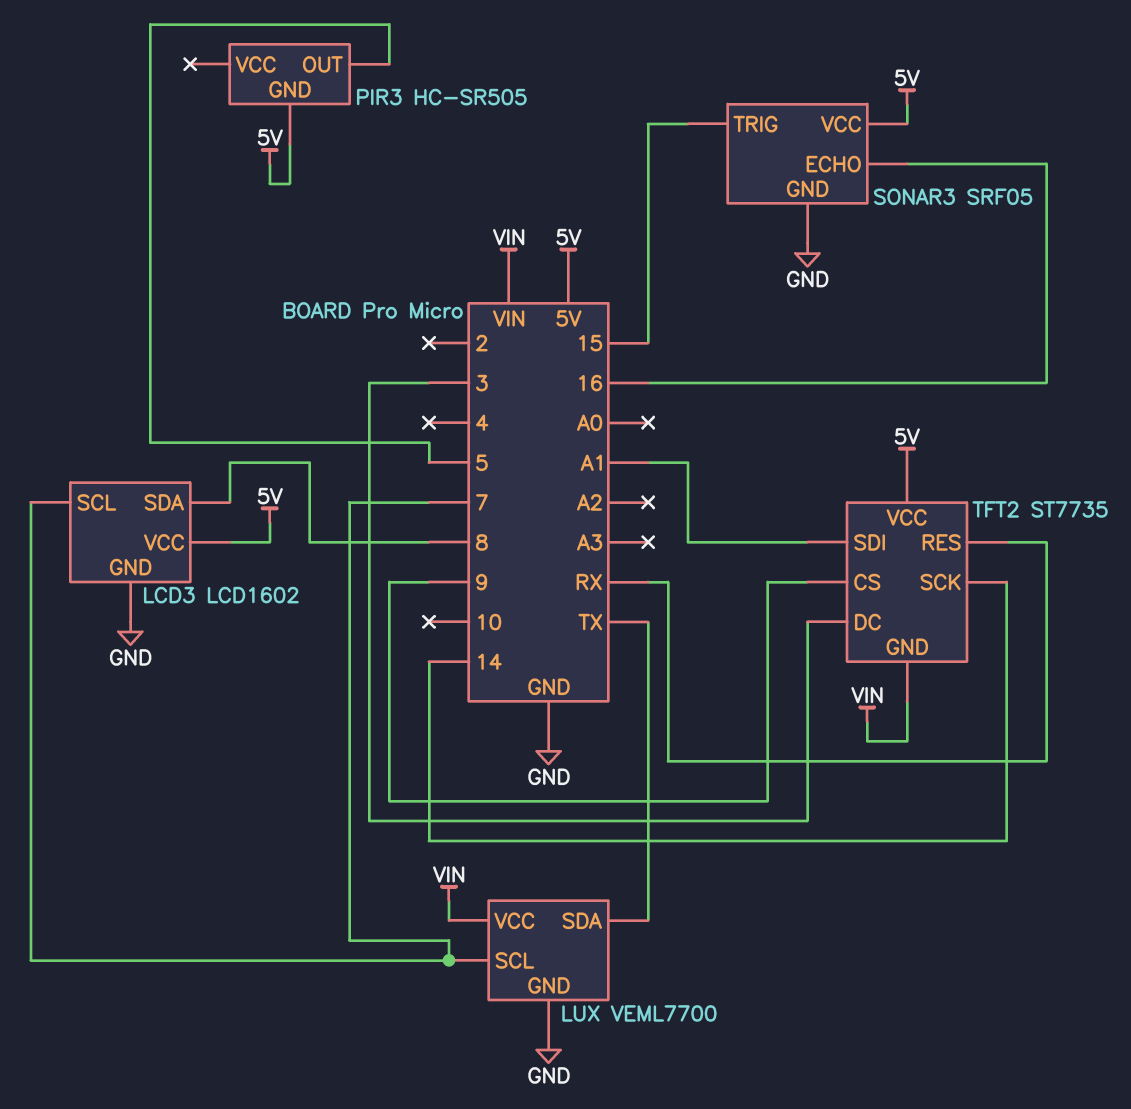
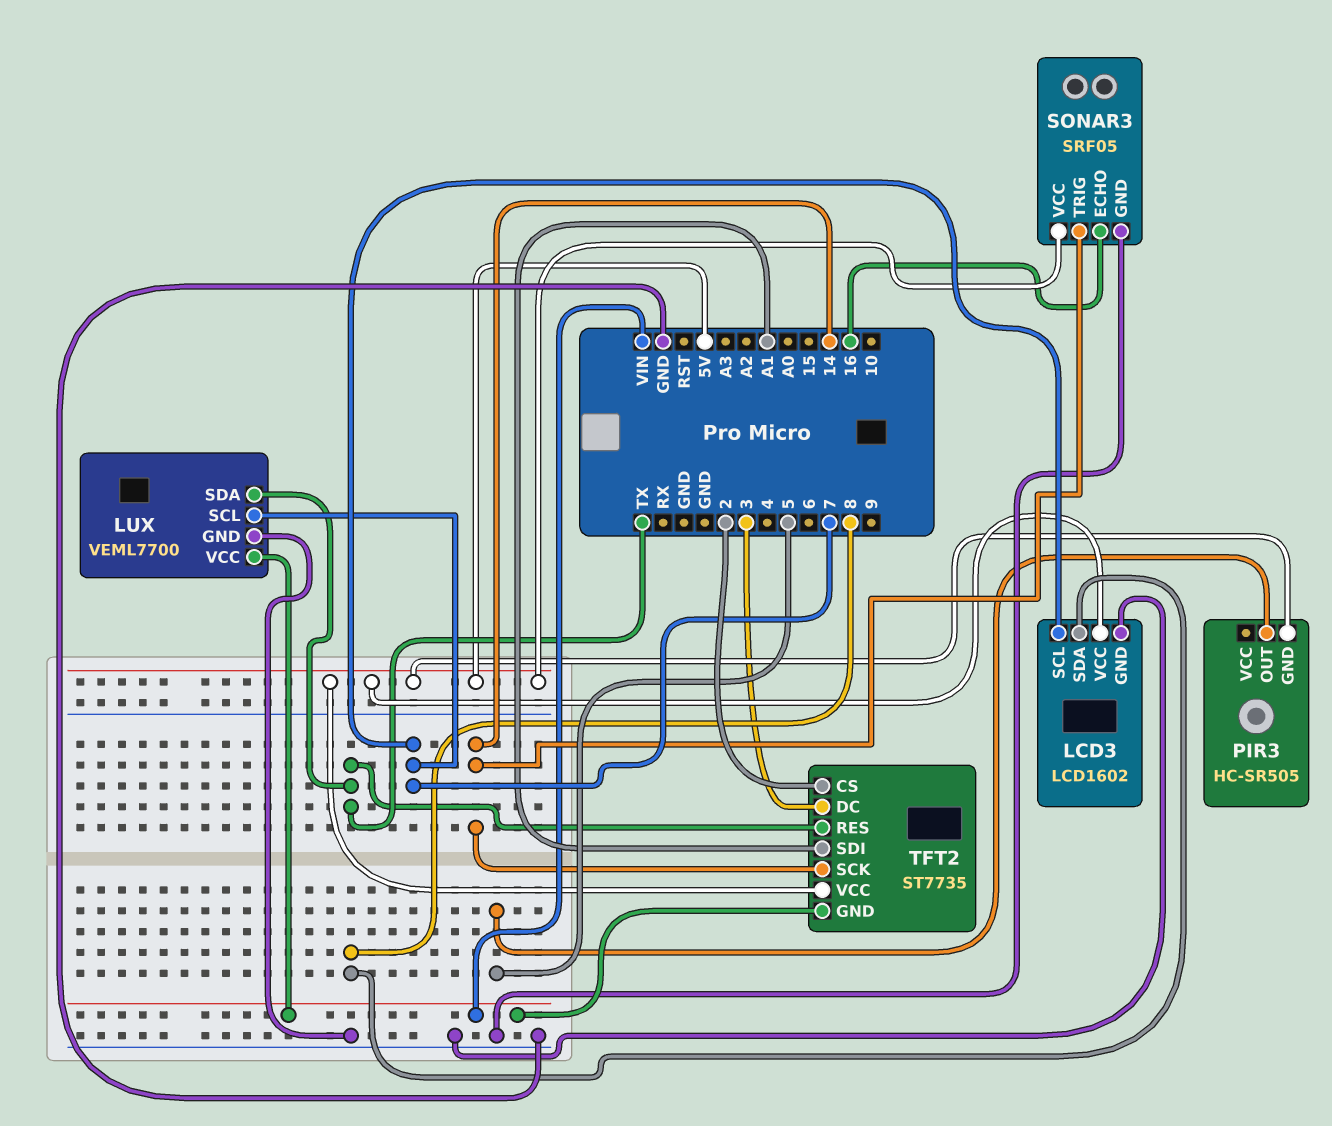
SONAR3 pin TRIG: 15 -> 14
TFT2 pin CS: 9 -> 2
TFT2 pin RES: RX -> TX

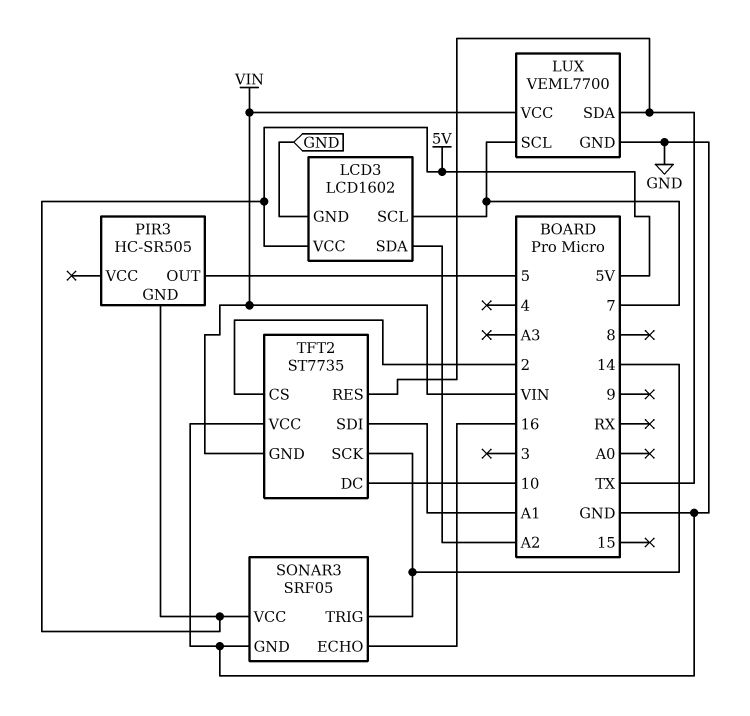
LCD3 pin SDA: 8 -> A2
TFT2 pin DC: 3 -> 10
TFT2 pin VCC: 5V -> GND

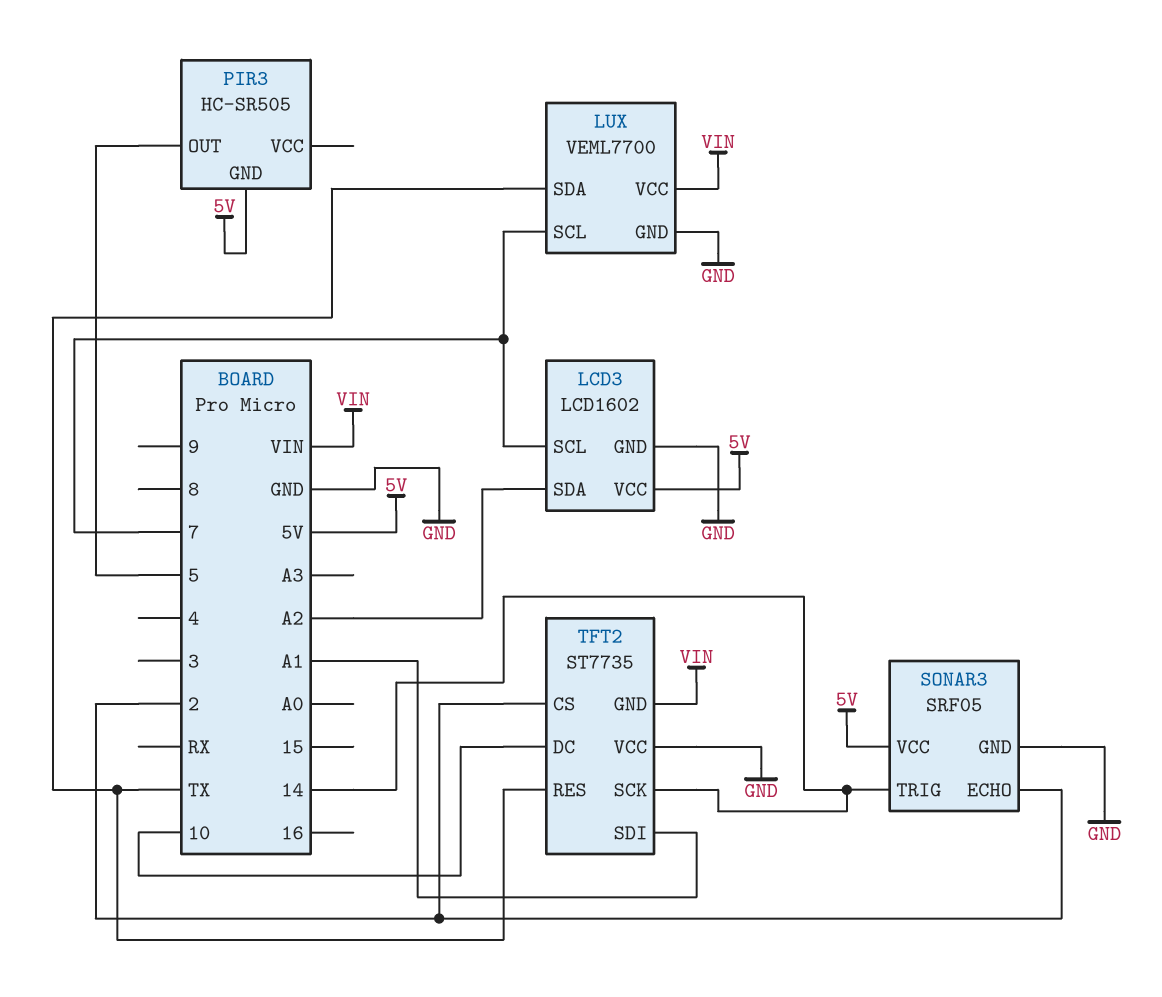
SONAR3 pin ECHO: 16 -> 2

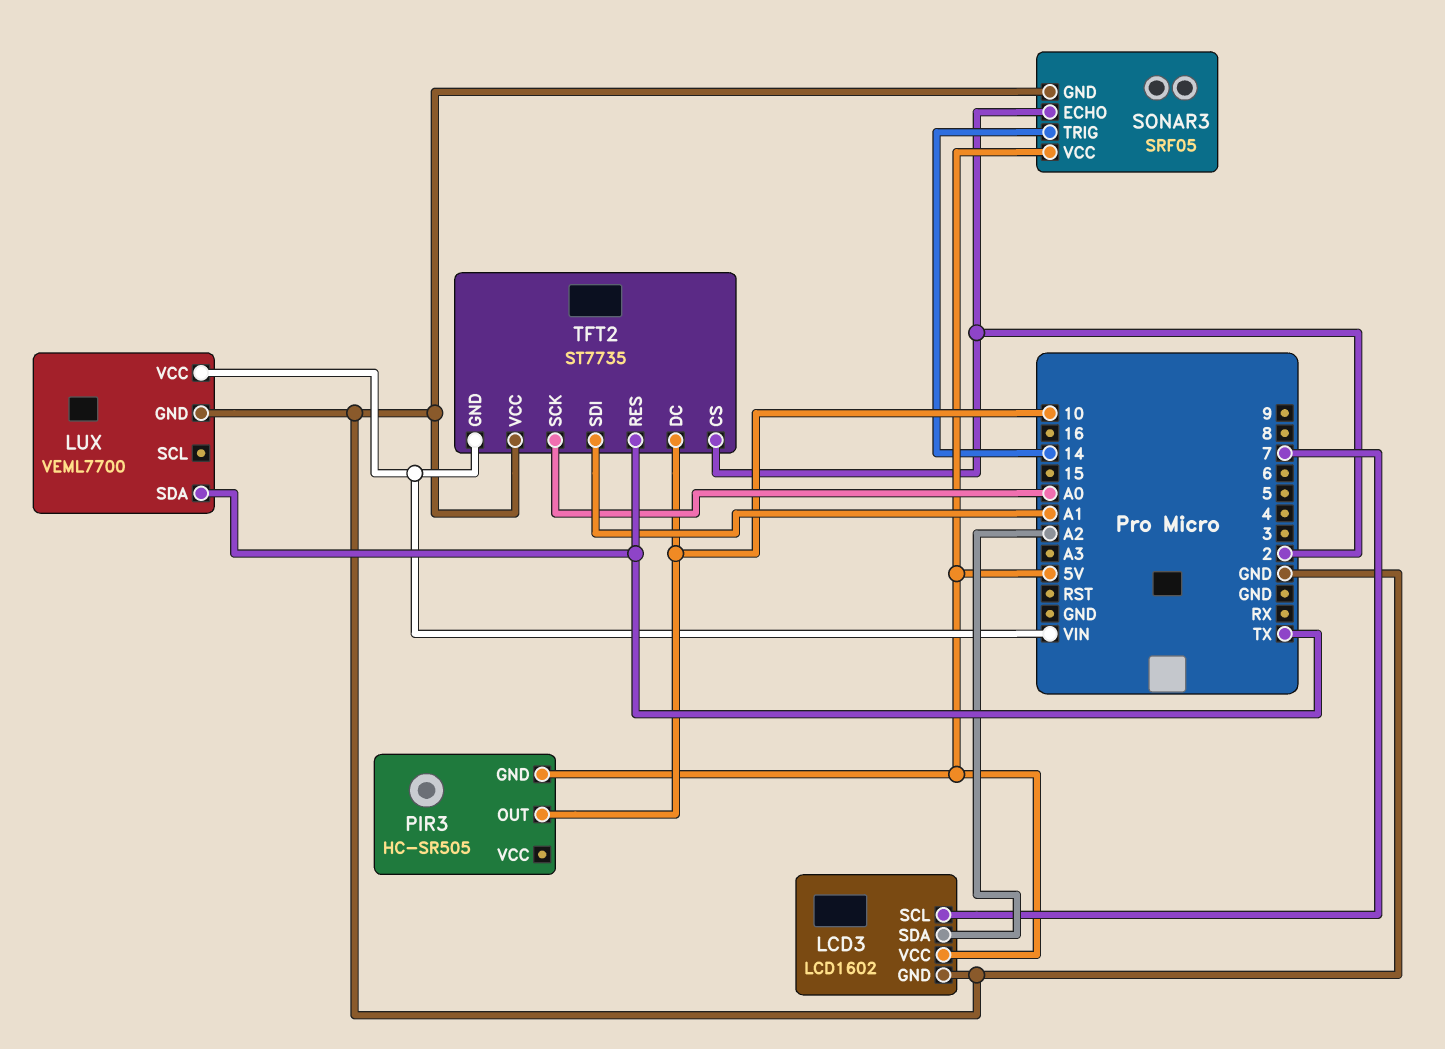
LUX pin SCL: 7 -> none
PIR3 pin OUT: 5 -> 10
TFT2 pin SCK: 14 -> A0

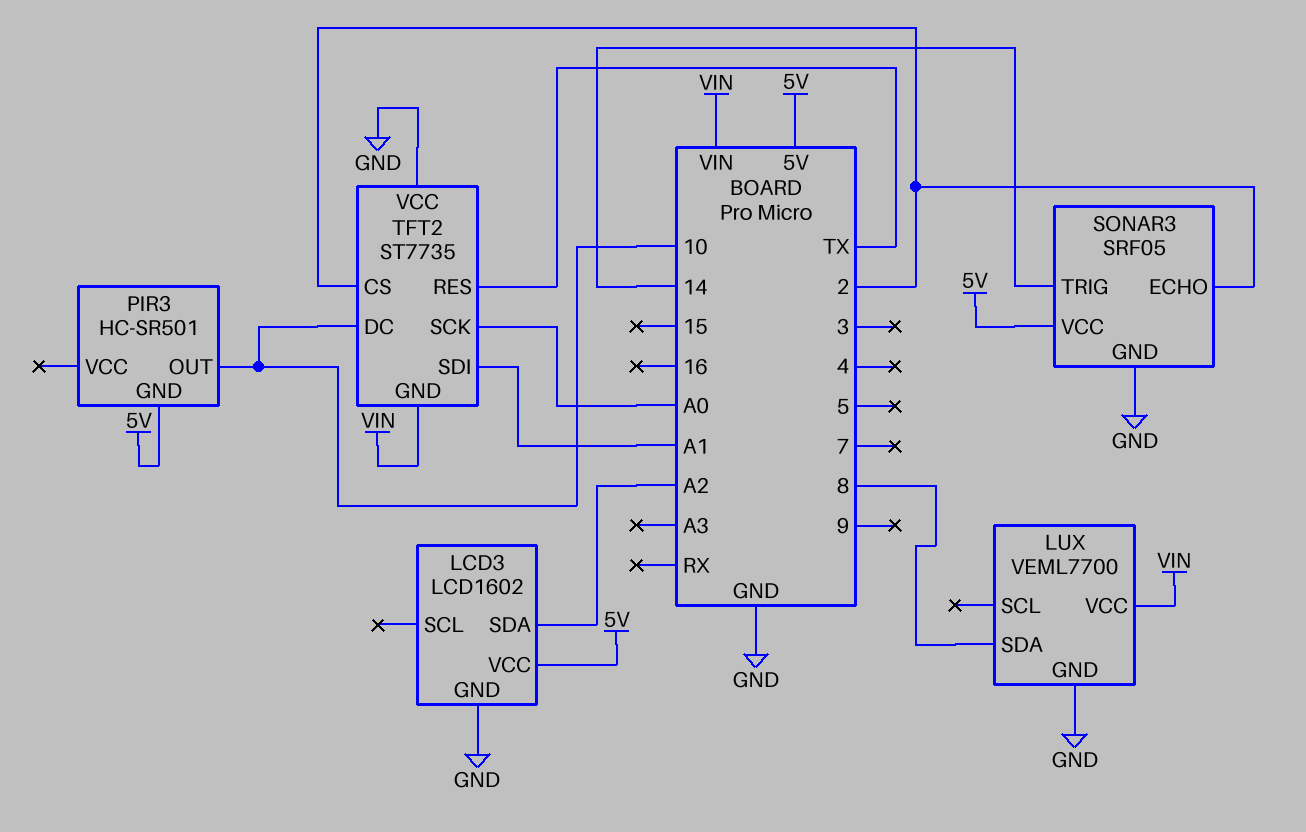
LCD3 pin SCL: 7 -> none
LUX pin SDA: TX -> 8
PIR3: HC-SR505 -> HC-SR501

